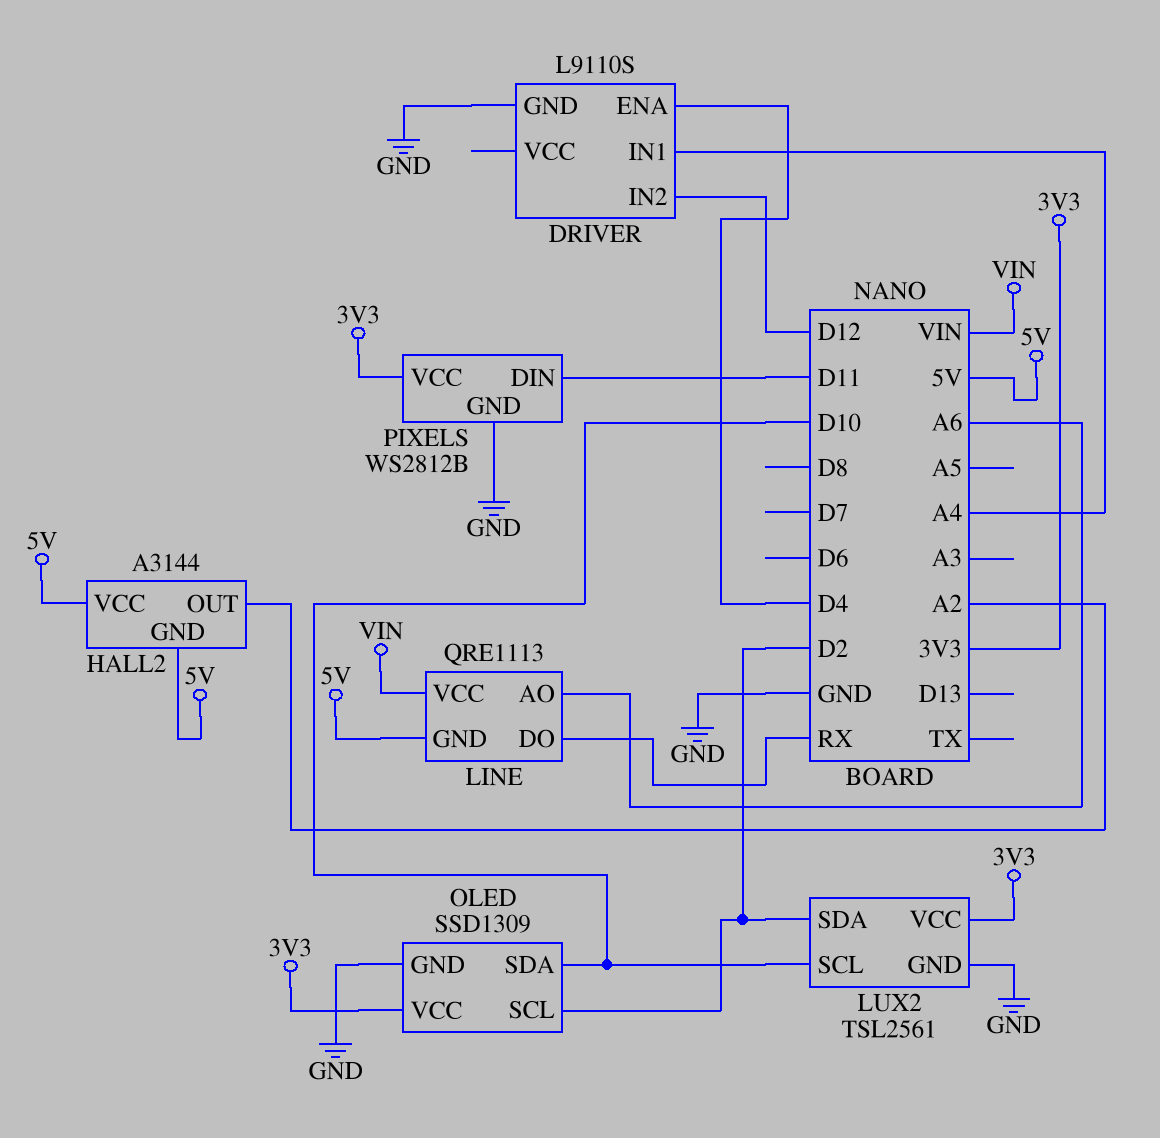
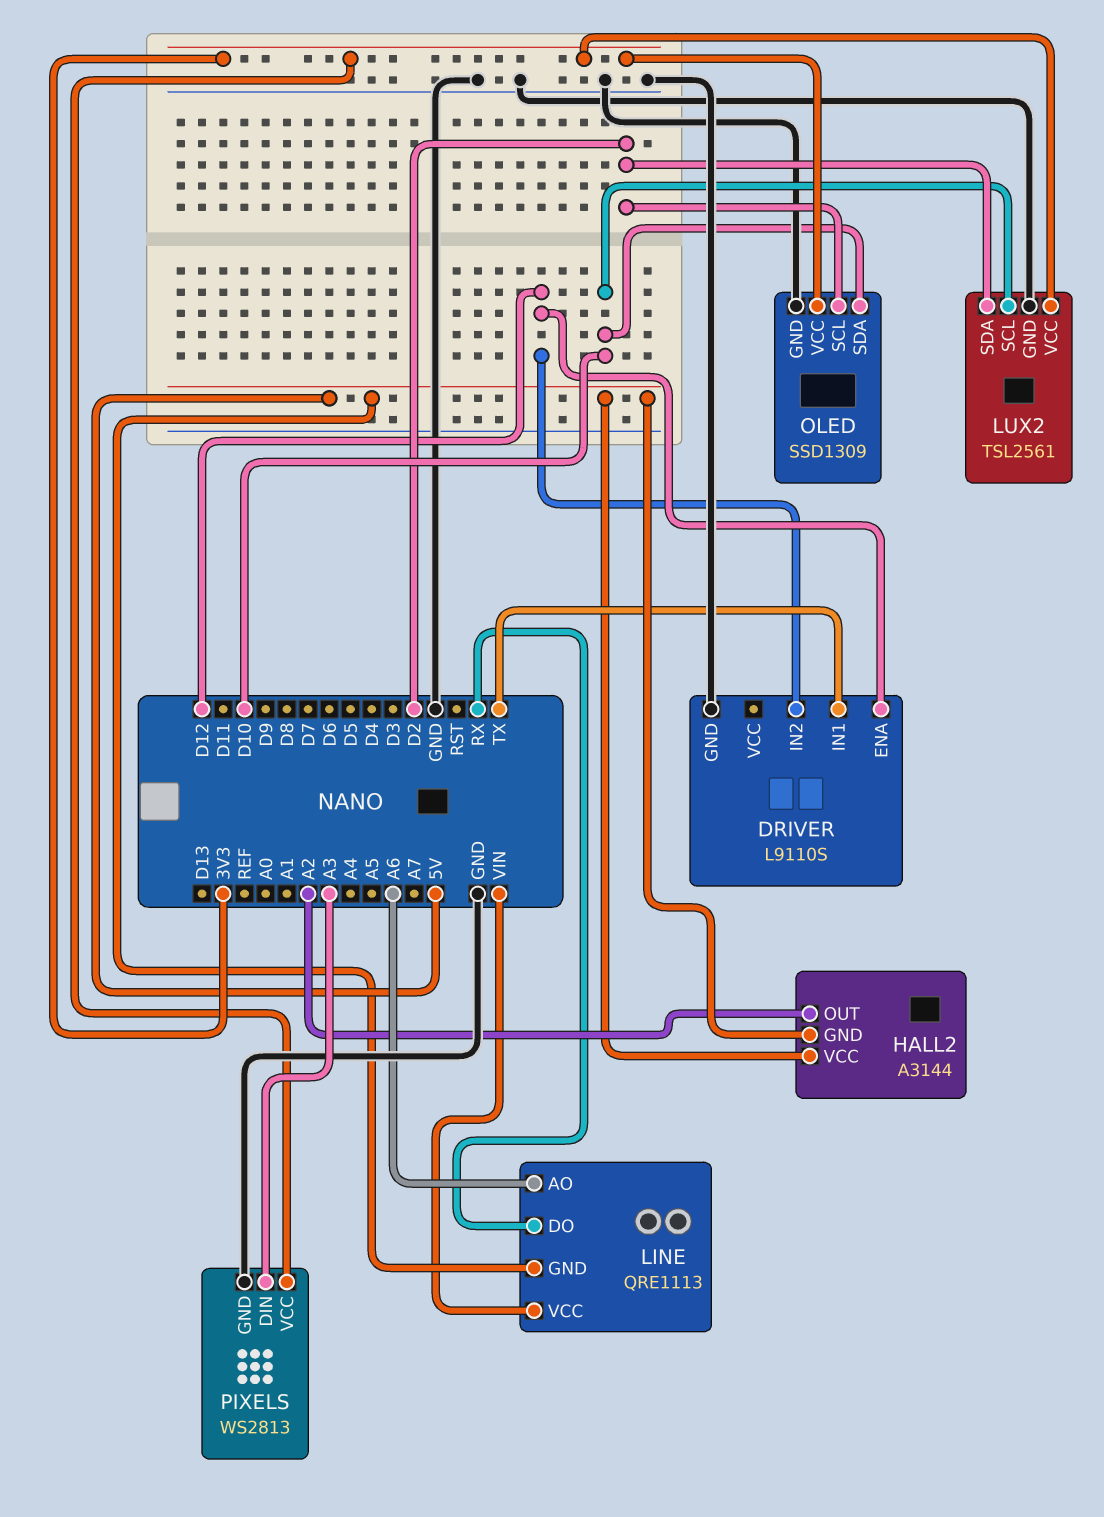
DRIVER pin ENA: D4 -> D12
DRIVER pin IN1: A4 -> TX
PIXELS: WS2812B -> WS2813
PIXELS pin DIN: D11 -> A3

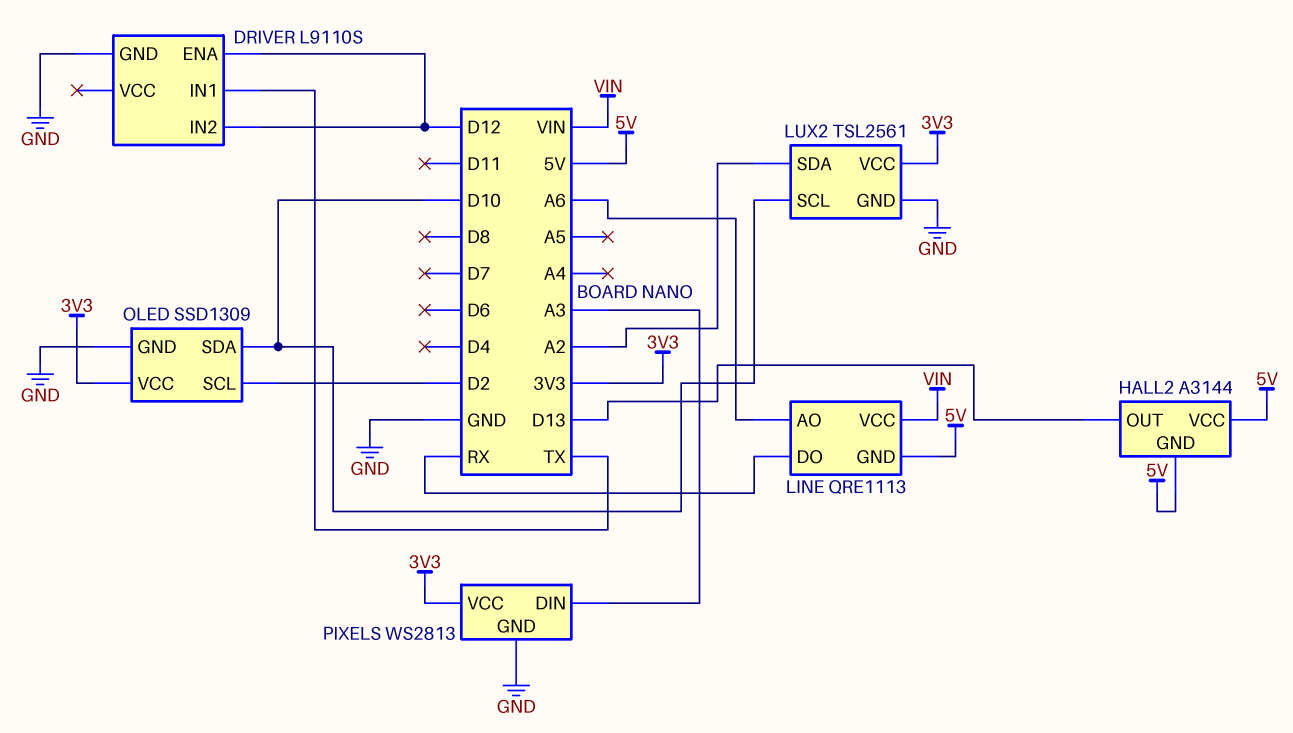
HALL2 pin OUT: A2 -> D13
LUX2 pin SDA: D2 -> A2

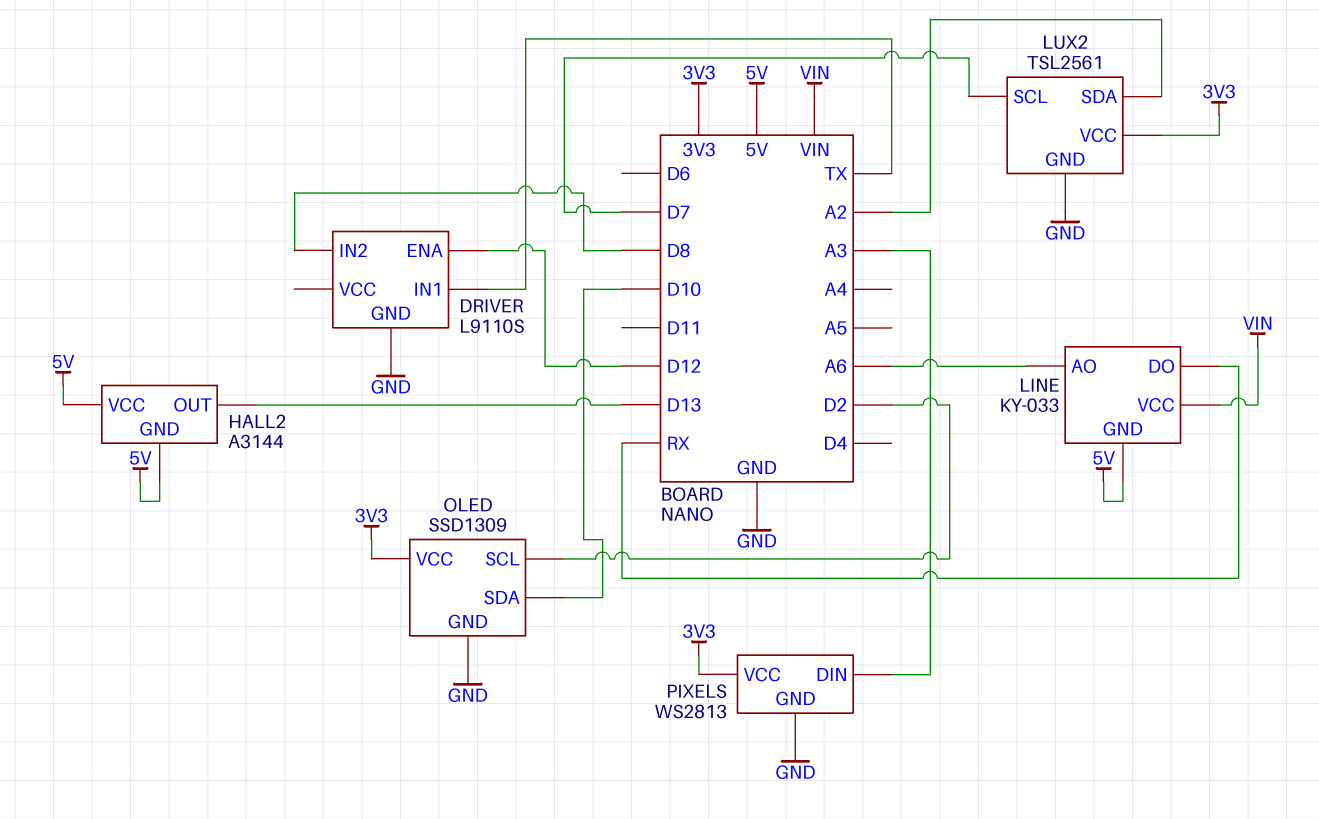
DRIVER pin IN2: D12 -> D8
LINE: QRE1113 -> KY-033
LUX2 pin SCL: D10 -> D7

